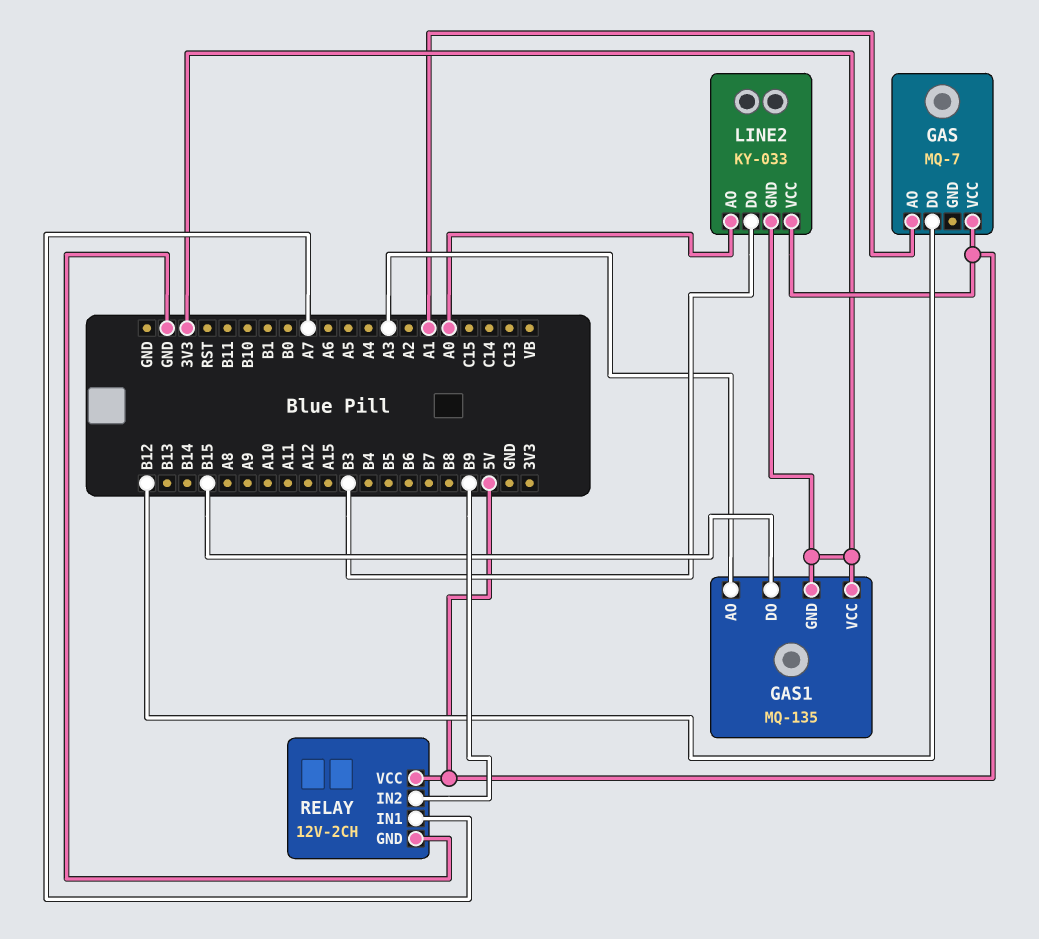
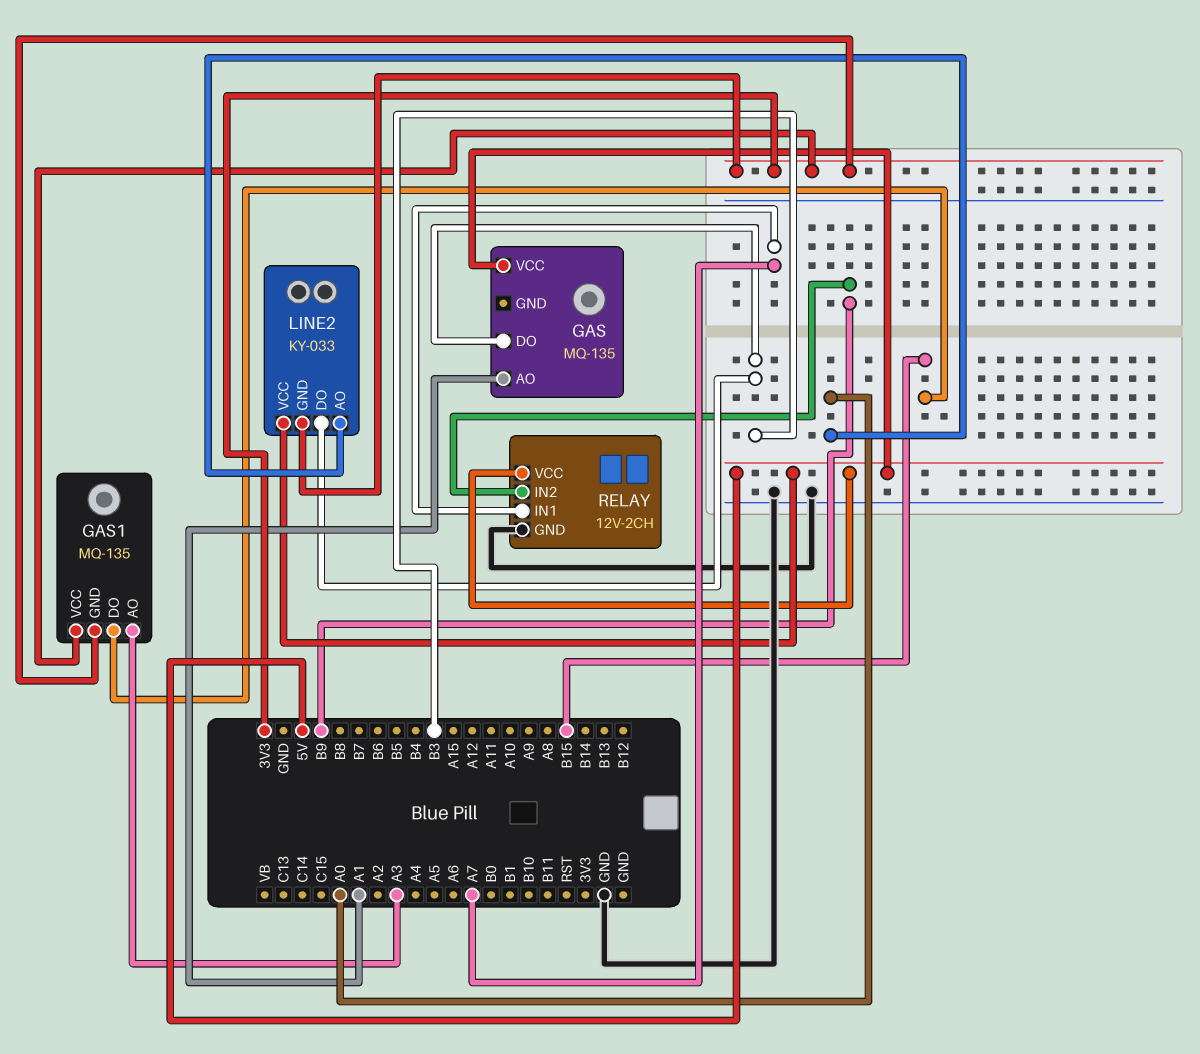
GAS: MQ-7 -> MQ-135
GAS pin DO: B12 -> B3

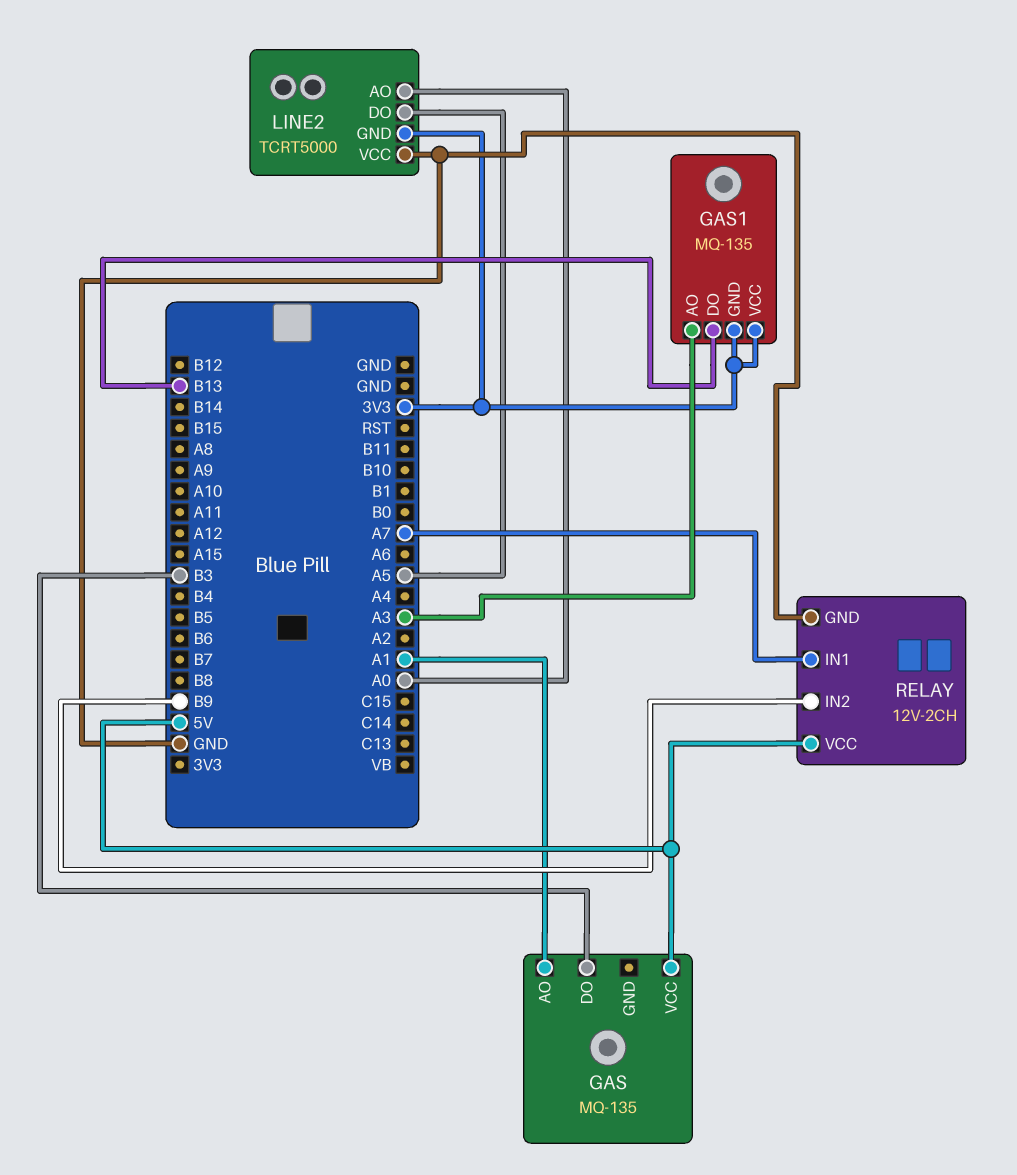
GAS1 pin DO: B15 -> B13
LINE2: KY-033 -> TCRT5000
LINE2 pin DO: B3 -> A5
LINE2 pin VCC: 5V -> GND

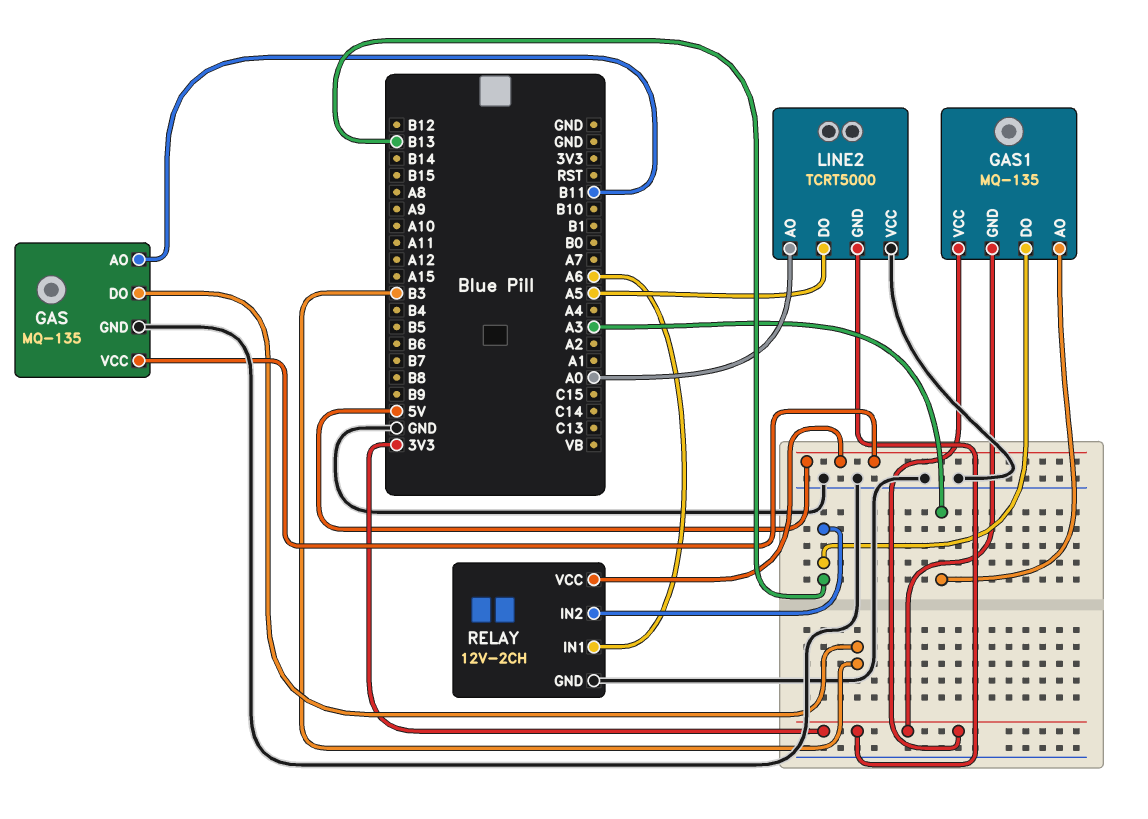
GAS pin AO: A1 -> B11
GAS pin GND: none -> GND
RELAY pin IN1: A7 -> A6
RELAY pin IN2: B9 -> B13

